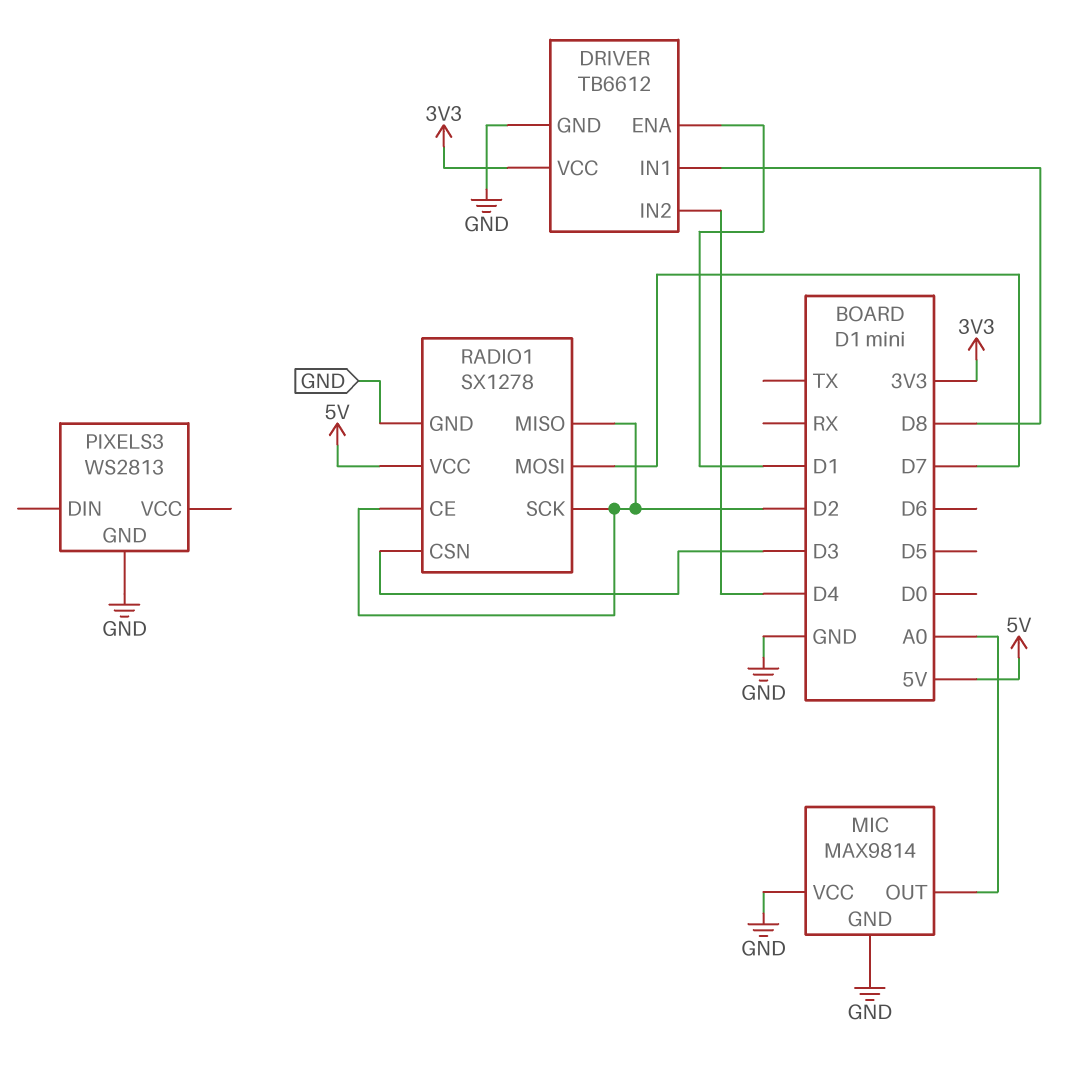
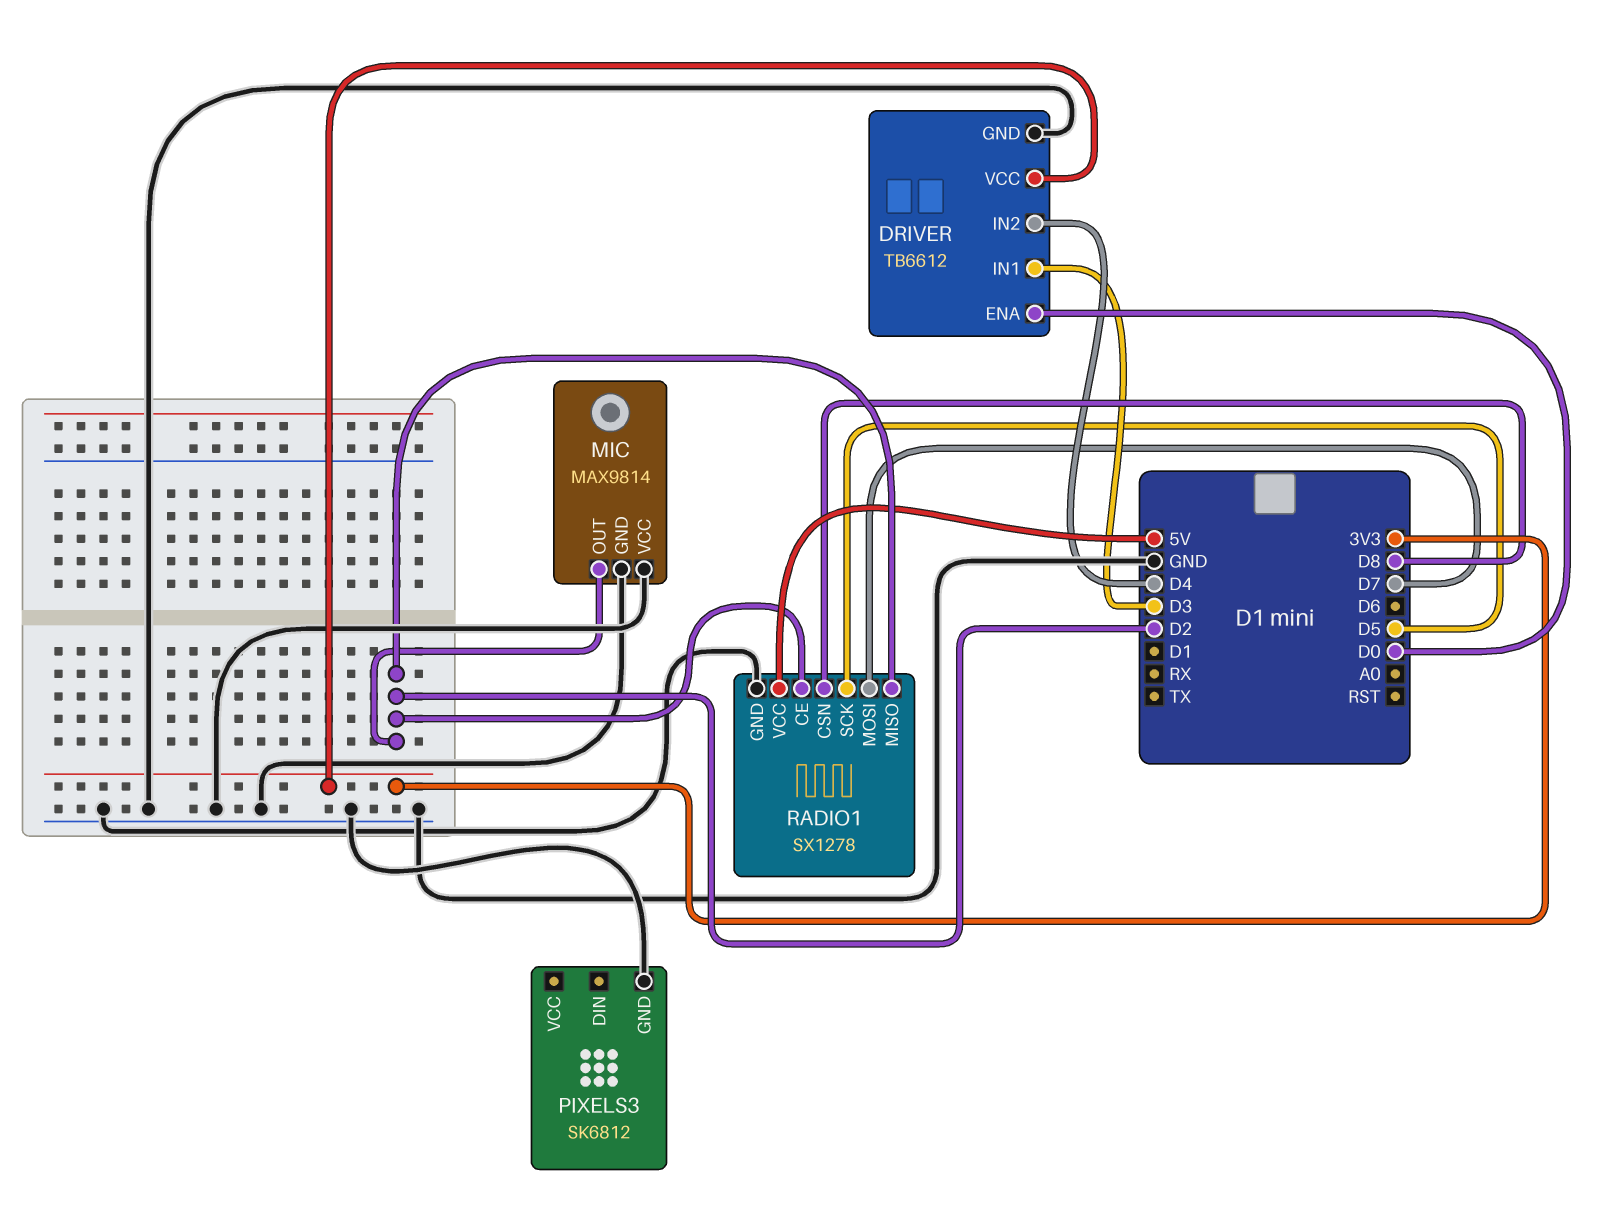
DRIVER pin ENA: D1 -> D0
DRIVER pin IN1: D8 -> D3
MIC pin OUT: A0 -> D2
PIXELS3: WS2813 -> SK6812
RADIO1 pin CSN: D3 -> D8
RADIO1 pin SCK: D2 -> D5

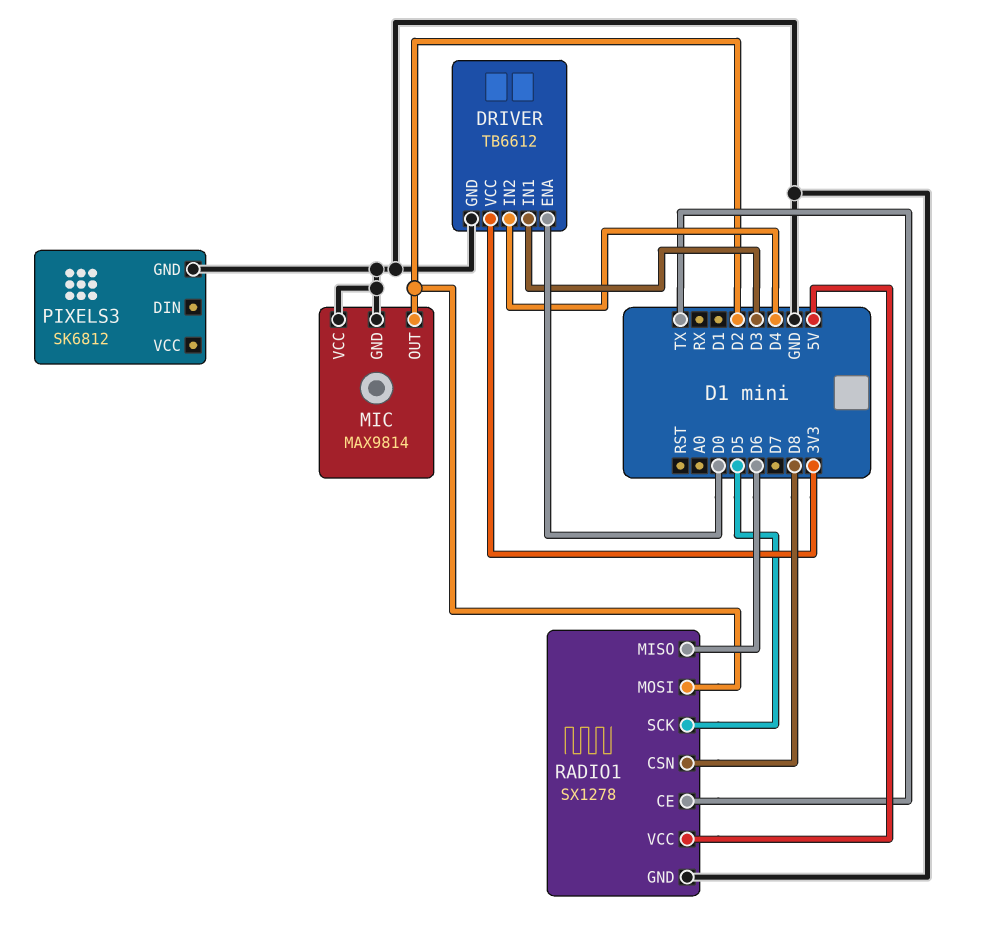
RADIO1 pin CE: D2 -> TX
RADIO1 pin MISO: D2 -> D6
RADIO1 pin MOSI: D7 -> D2

